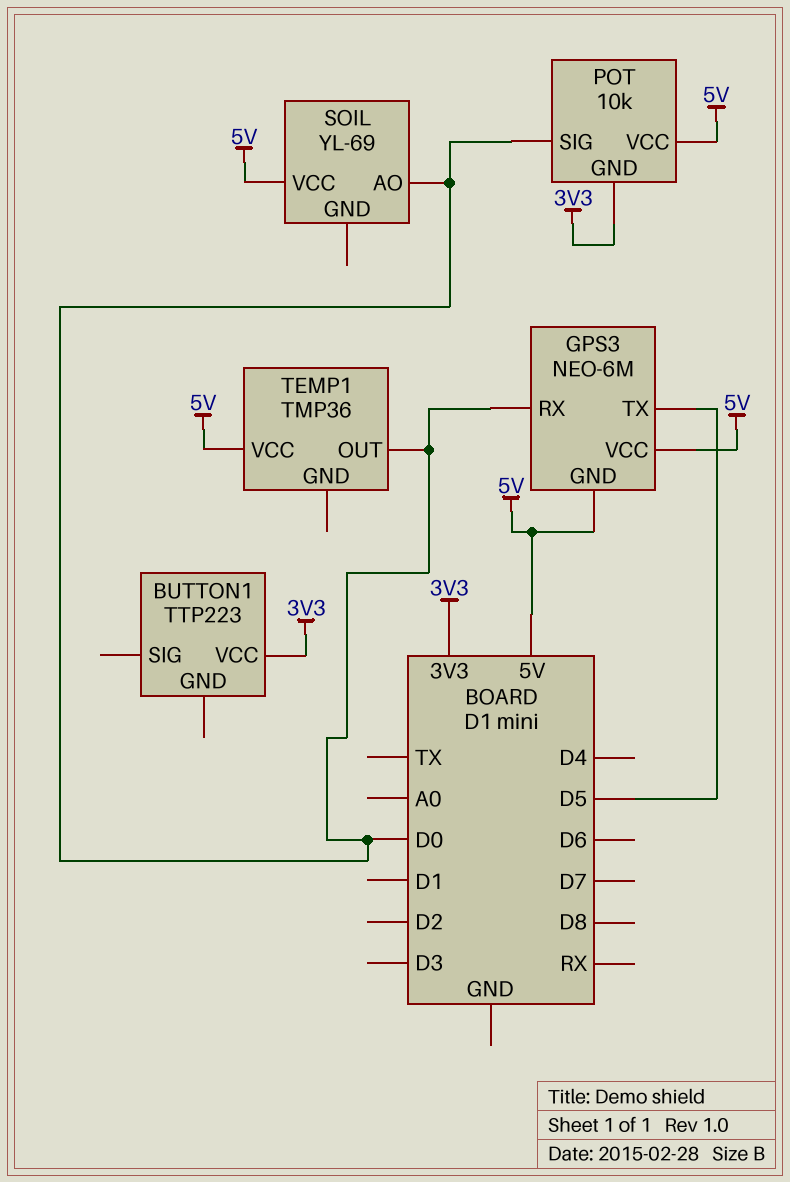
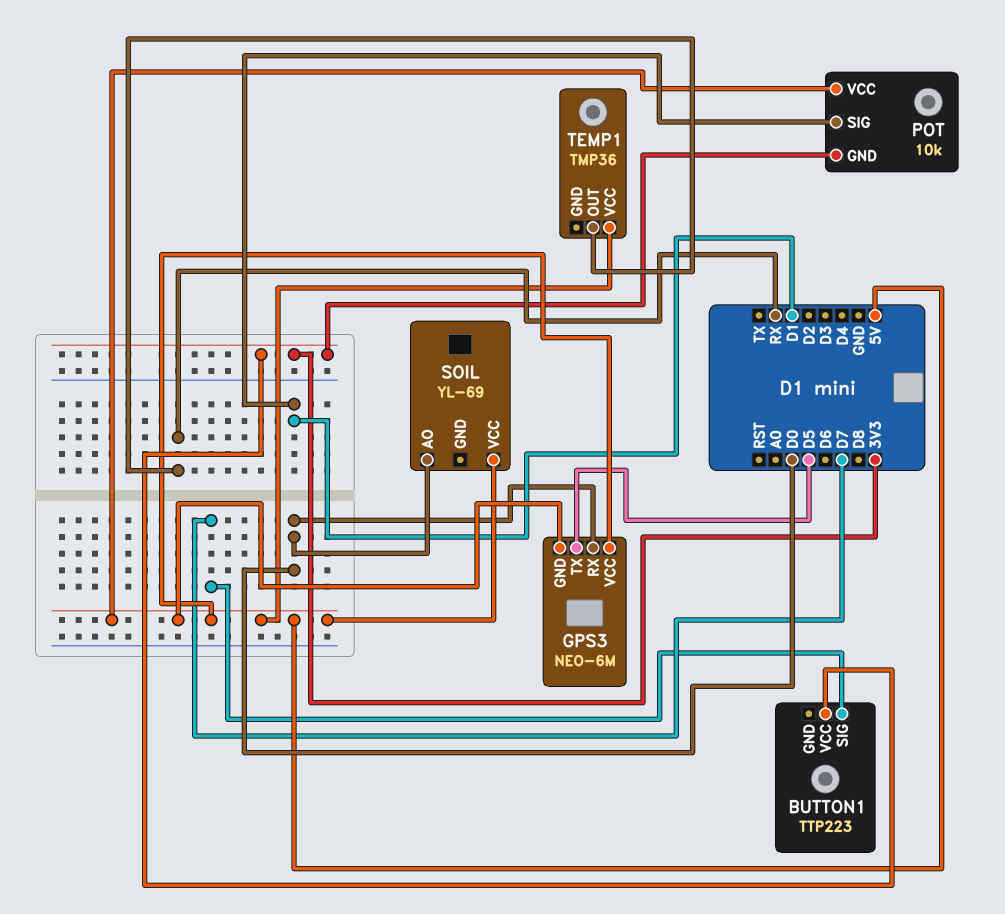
BUTTON1 pin SIG: none -> D7
POT pin SIG: D0 -> D1
TEMP1 pin OUT: D0 -> RX

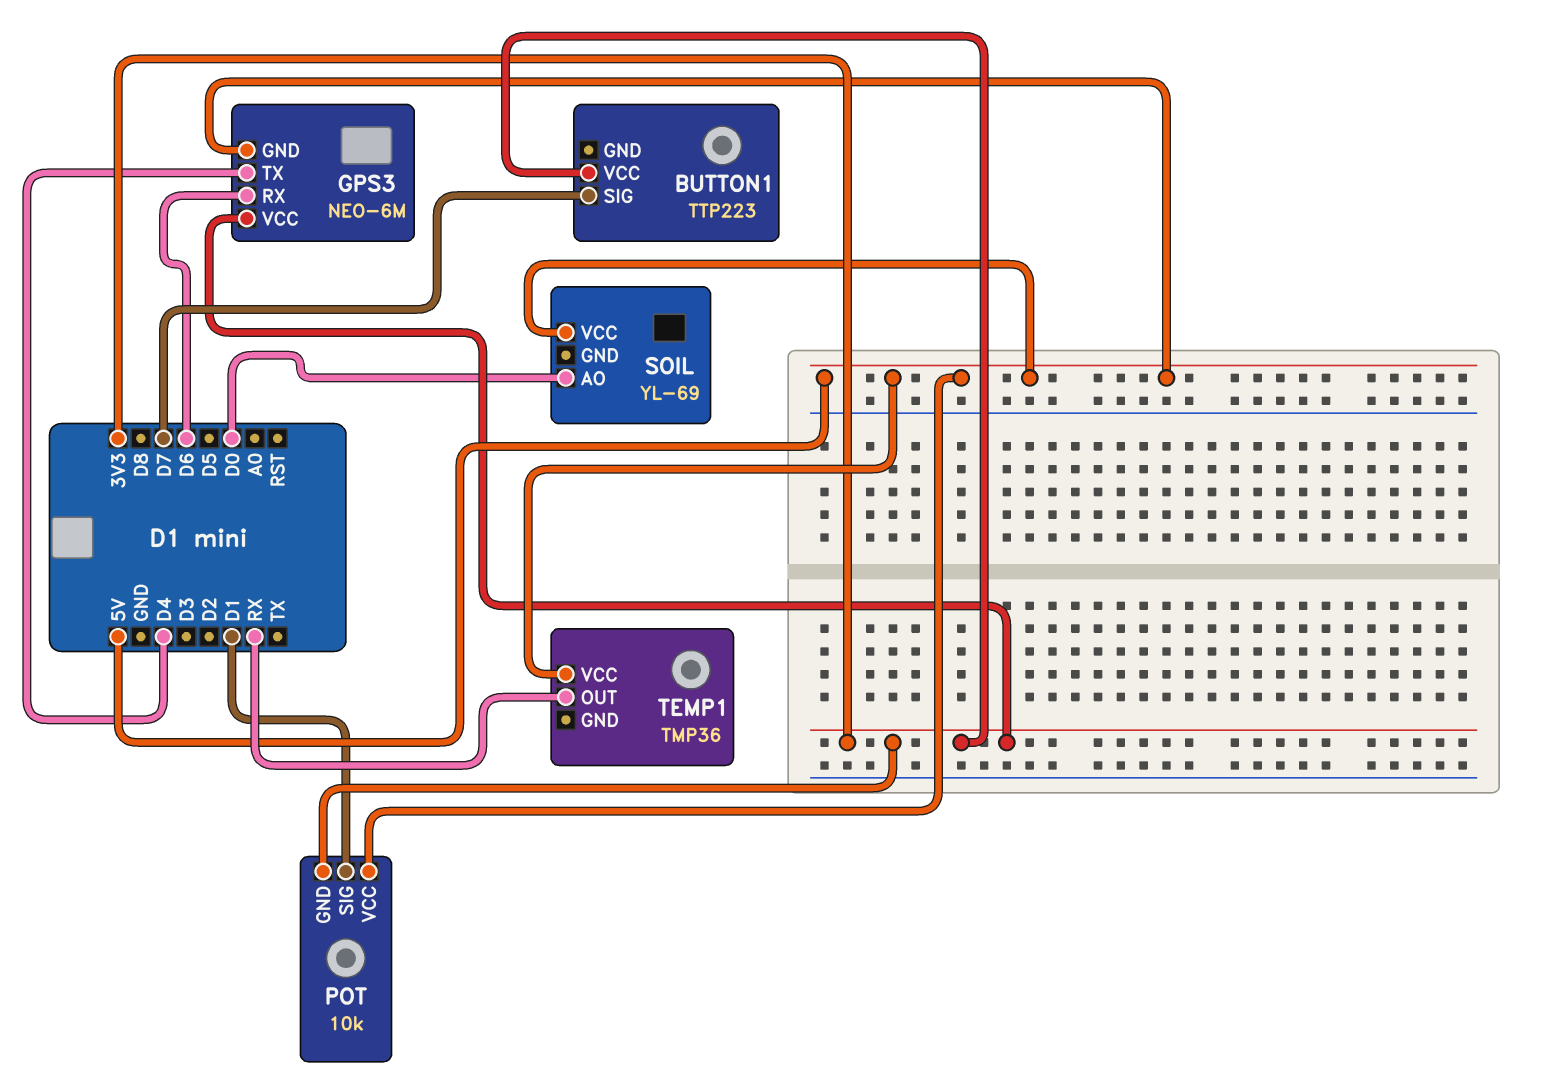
GPS3 pin RX: D0 -> D6
GPS3 pin TX: D5 -> D4
GPS3 pin VCC: 5V -> 3V3

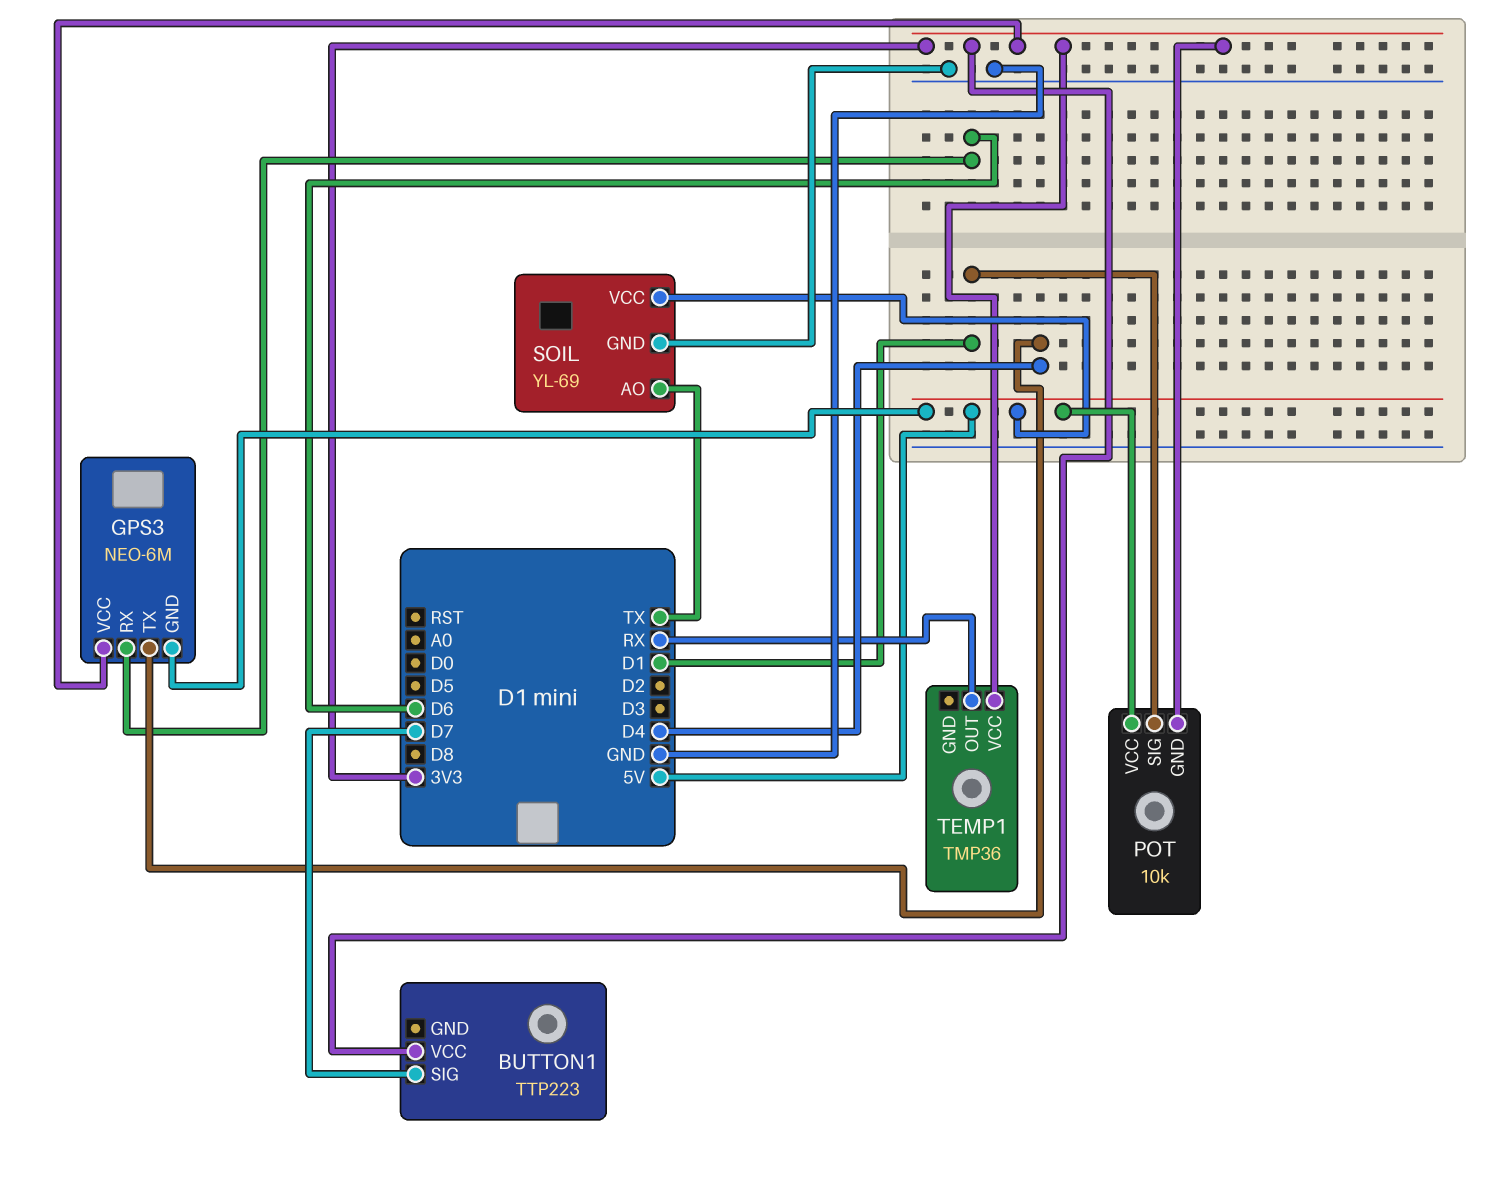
SOIL pin AO: D0 -> TX
SOIL pin GND: none -> GND
TEMP1 pin VCC: 5V -> 3V3

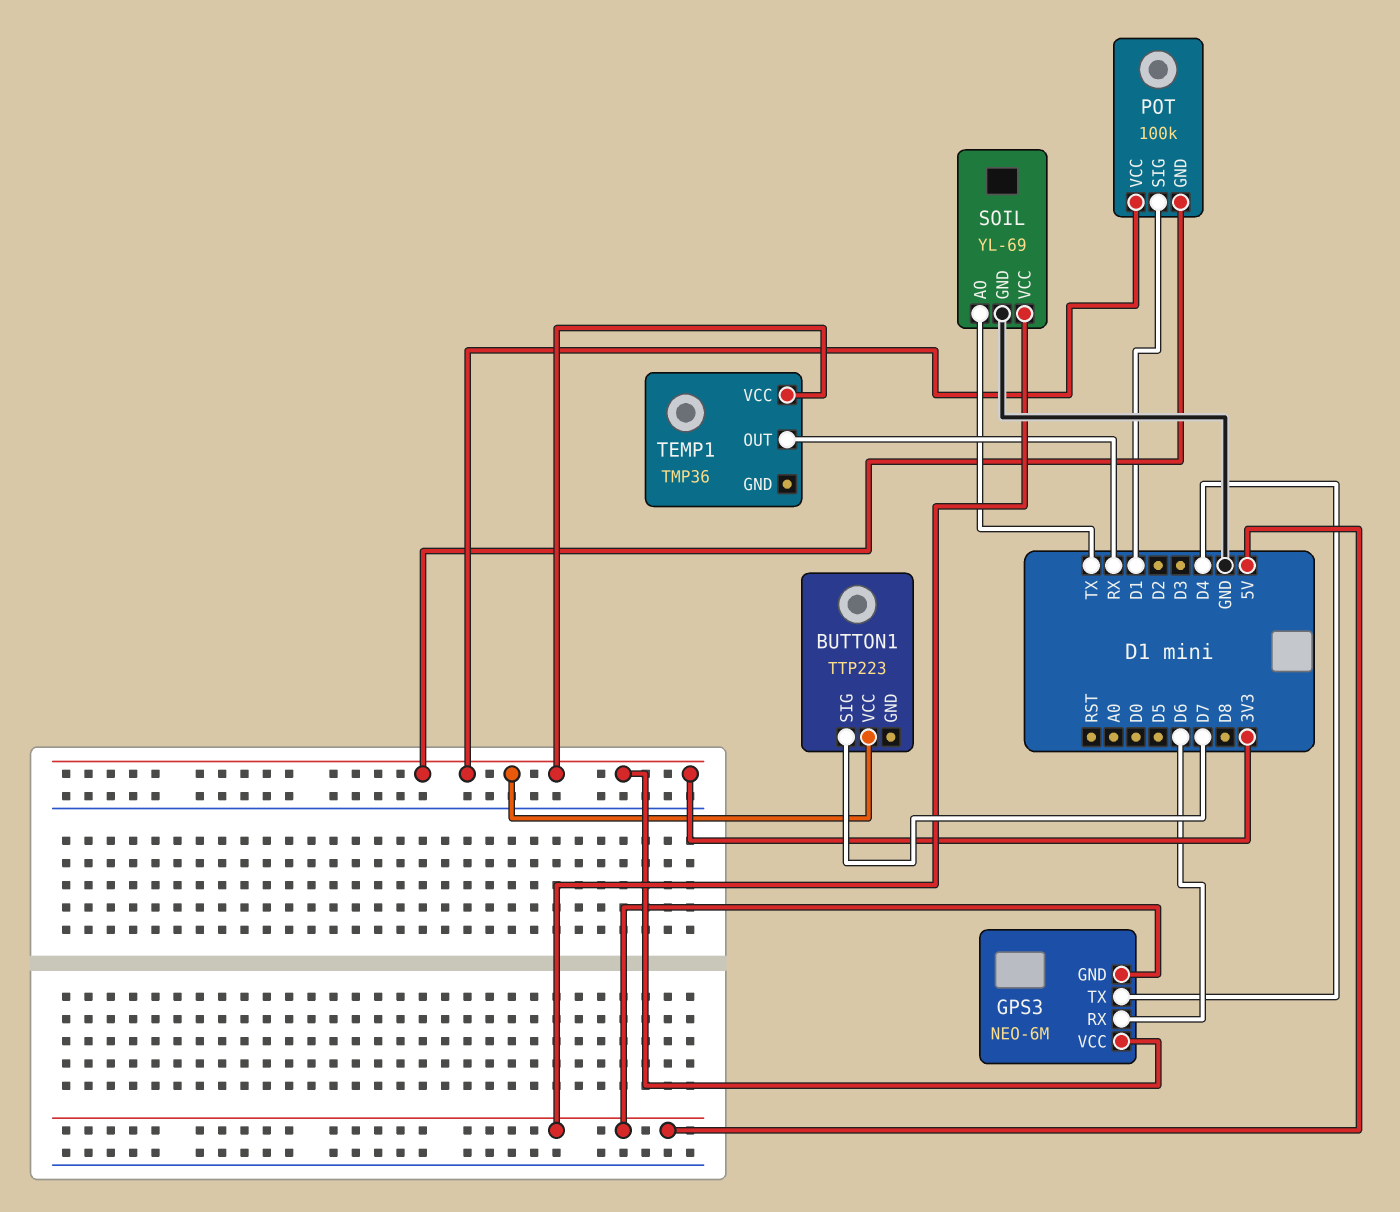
POT: 10k -> 100k
POT pin VCC: 5V -> 3V3

